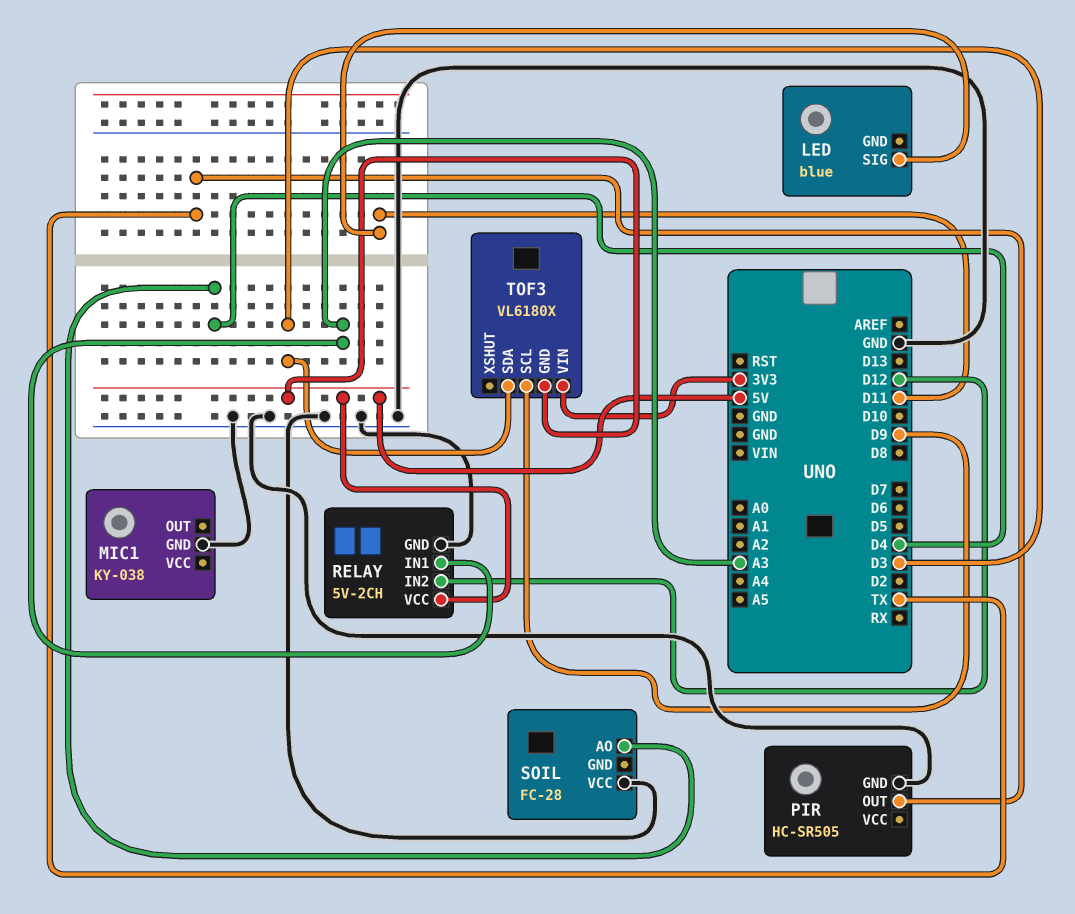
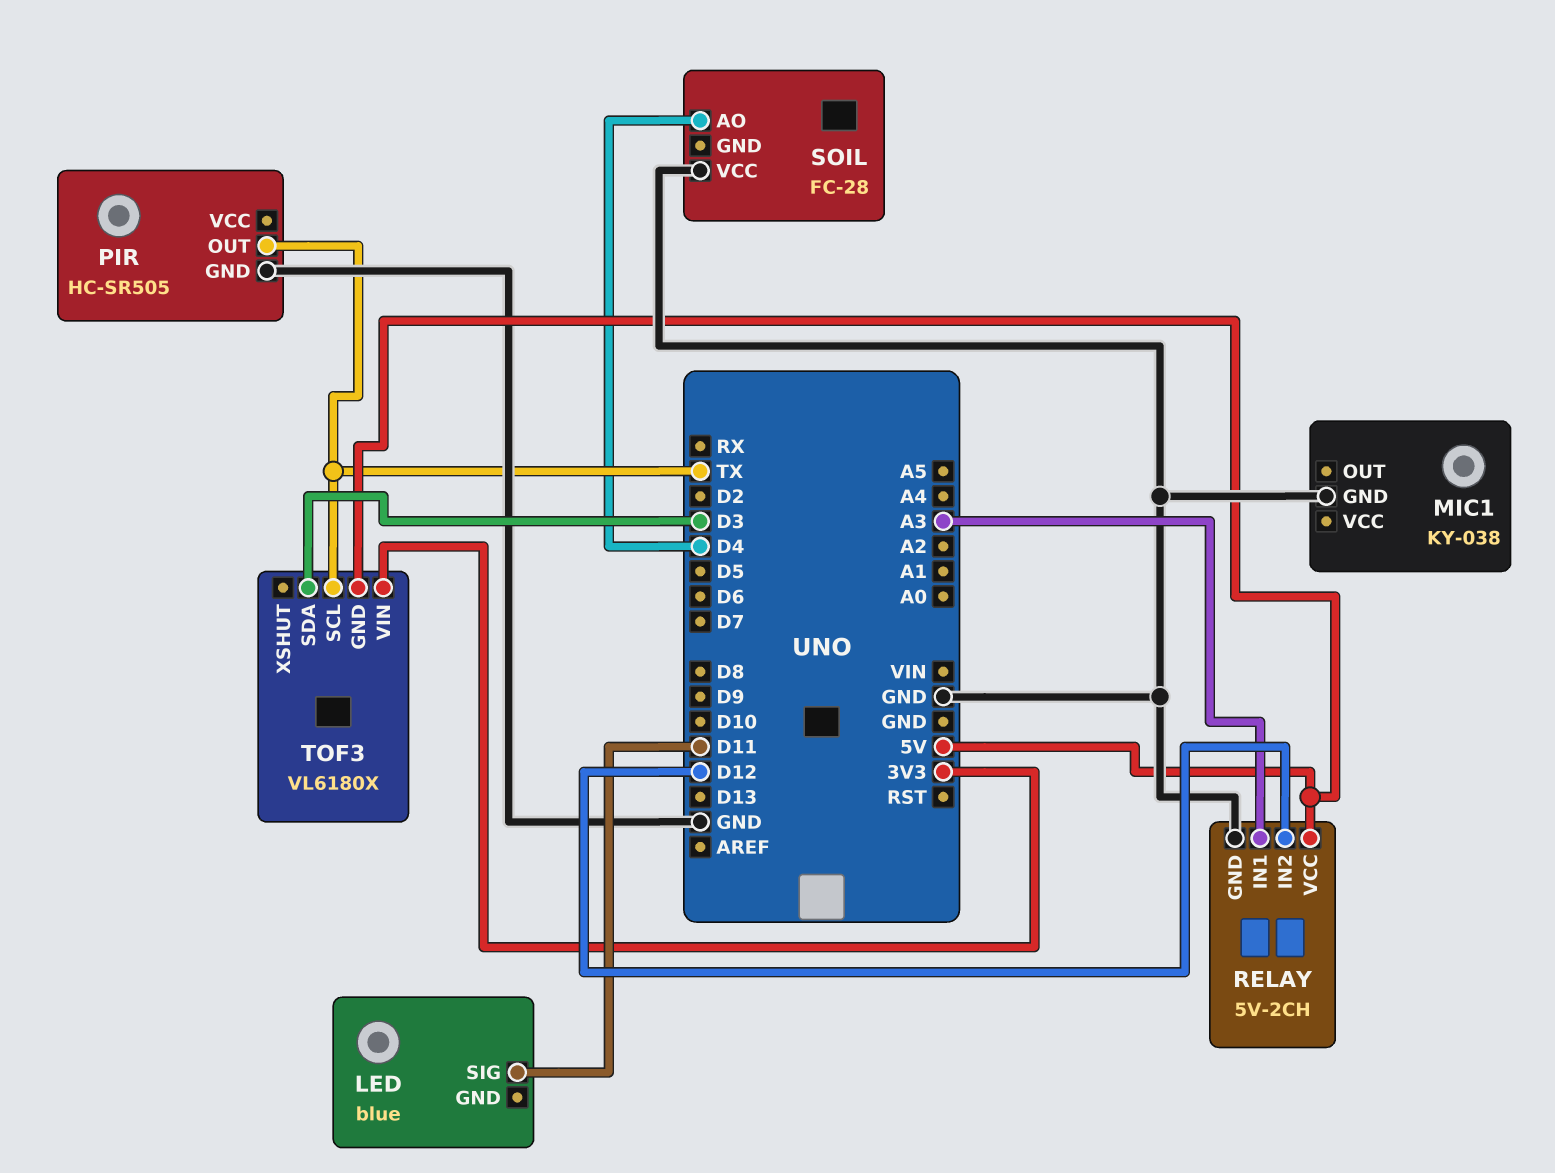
TOF3 pin SCL: D9 -> TX

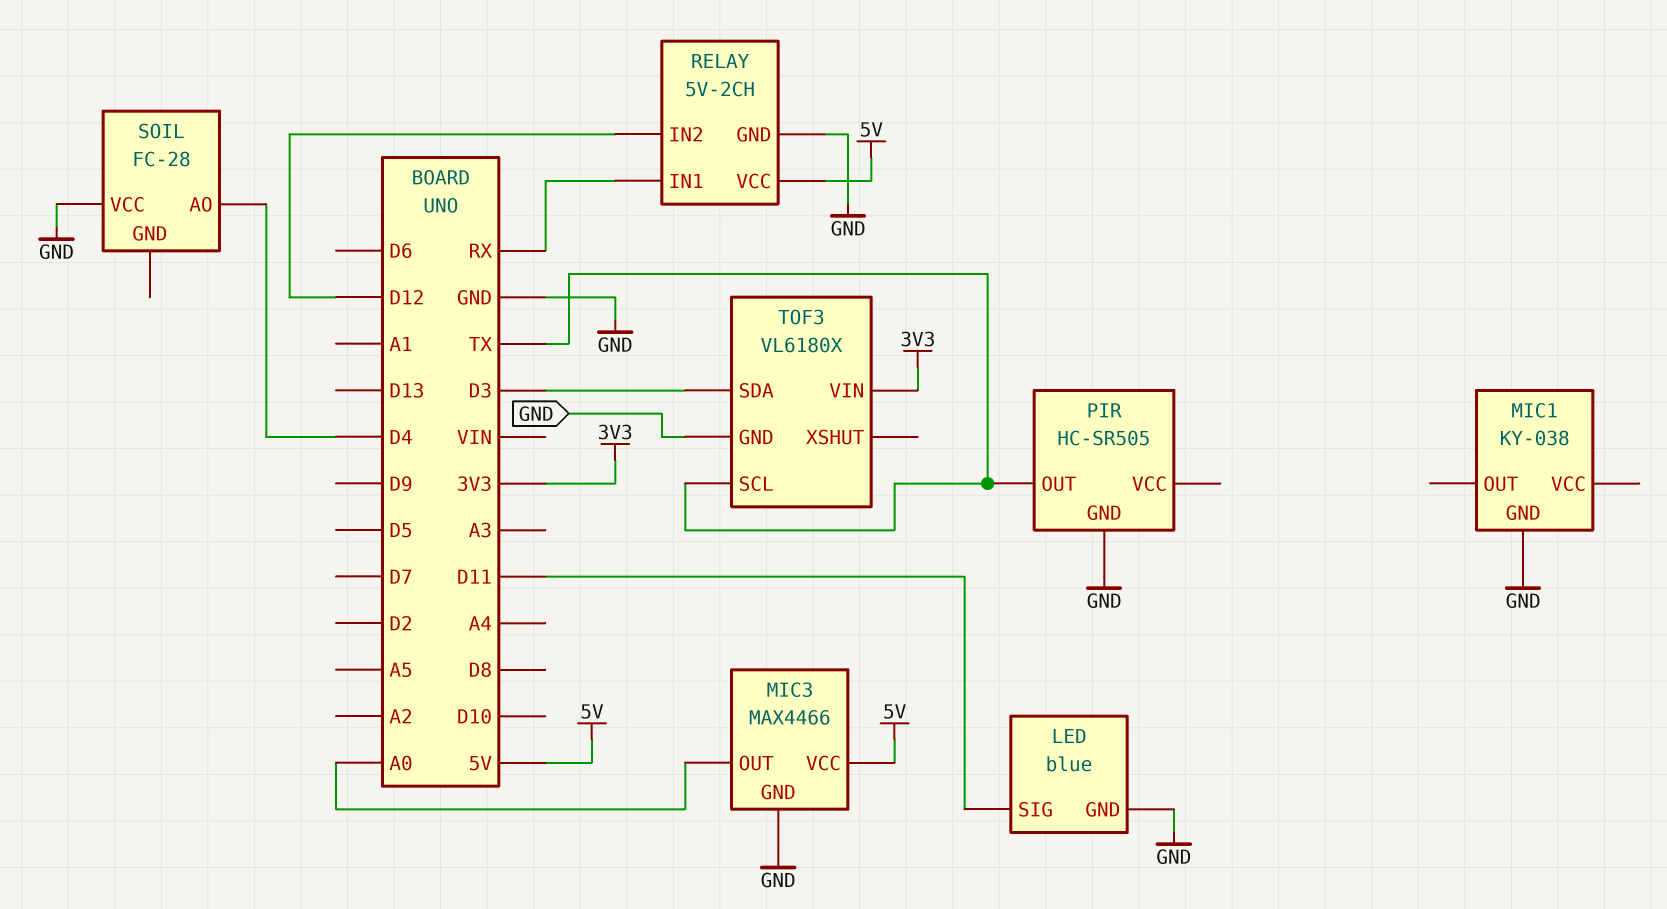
LED pin GND: none -> GND
MIC3: none -> MAX4466
MIC3 pin GND: none -> GND
MIC3 pin OUT: none -> A0
MIC3 pin VCC: none -> 5V
RELAY pin IN1: A3 -> RX
TOF3 pin GND: 5V -> GND

